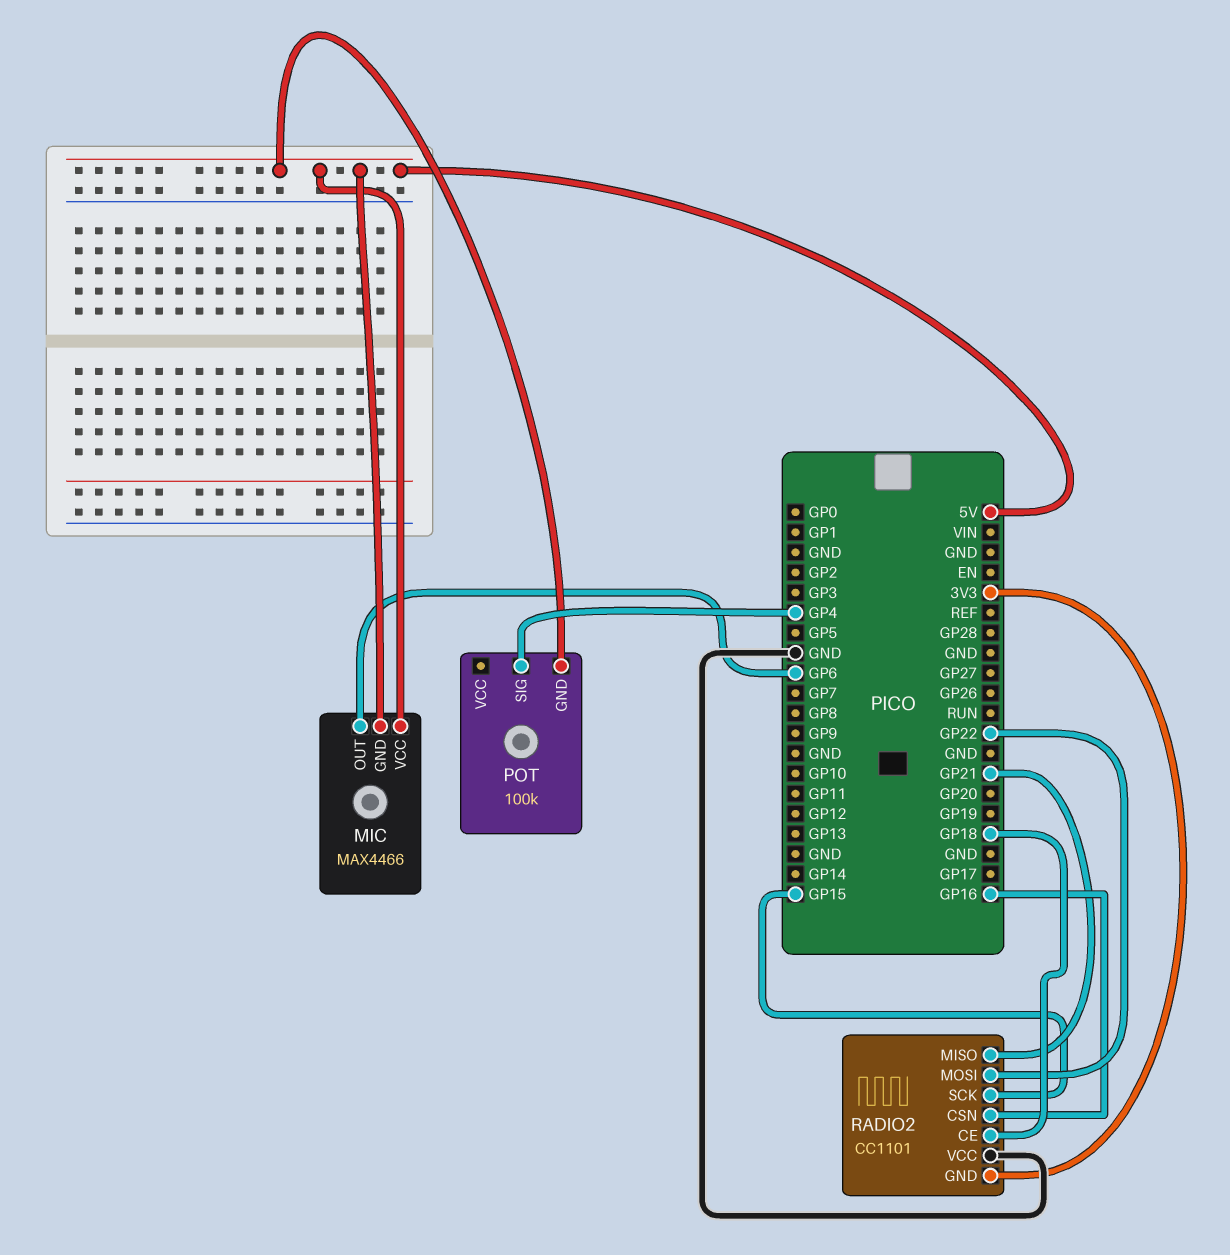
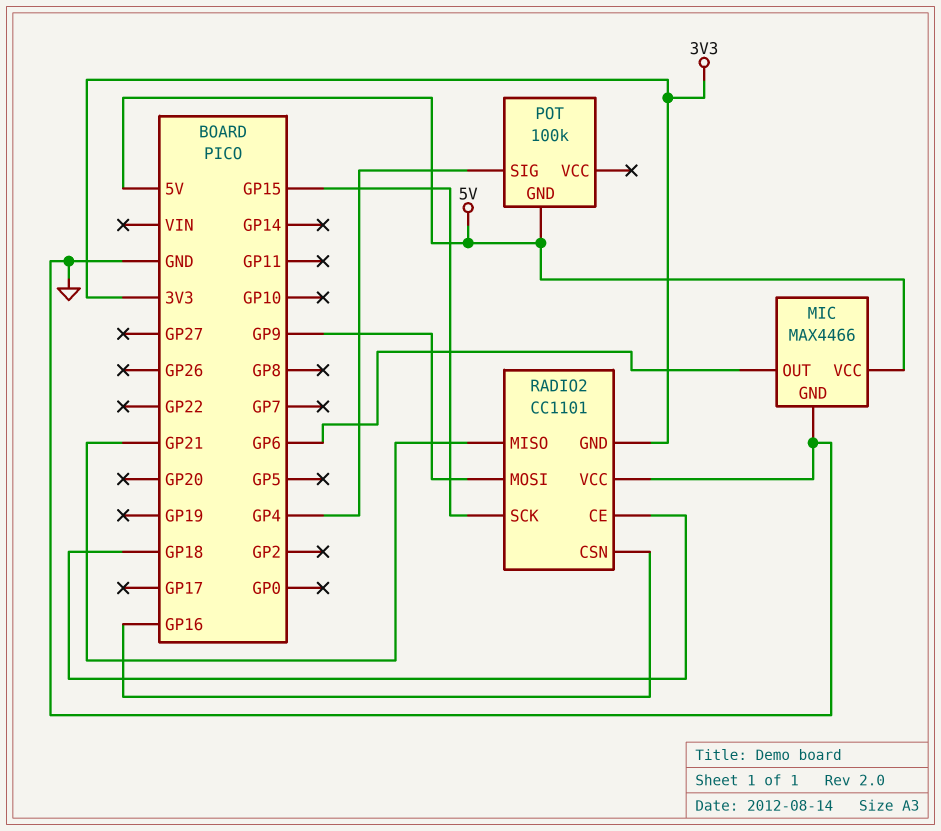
MIC pin GND: 5V -> GND
RADIO2 pin MOSI: GP22 -> GP9

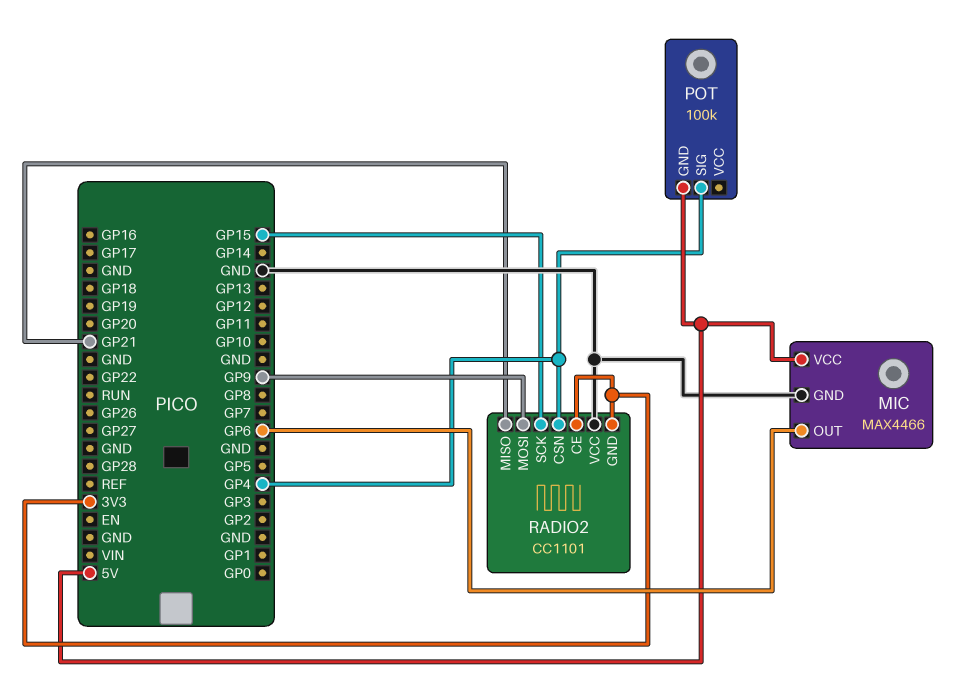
RADIO2 pin CE: GP18 -> 3V3
RADIO2 pin CSN: GP16 -> GP4

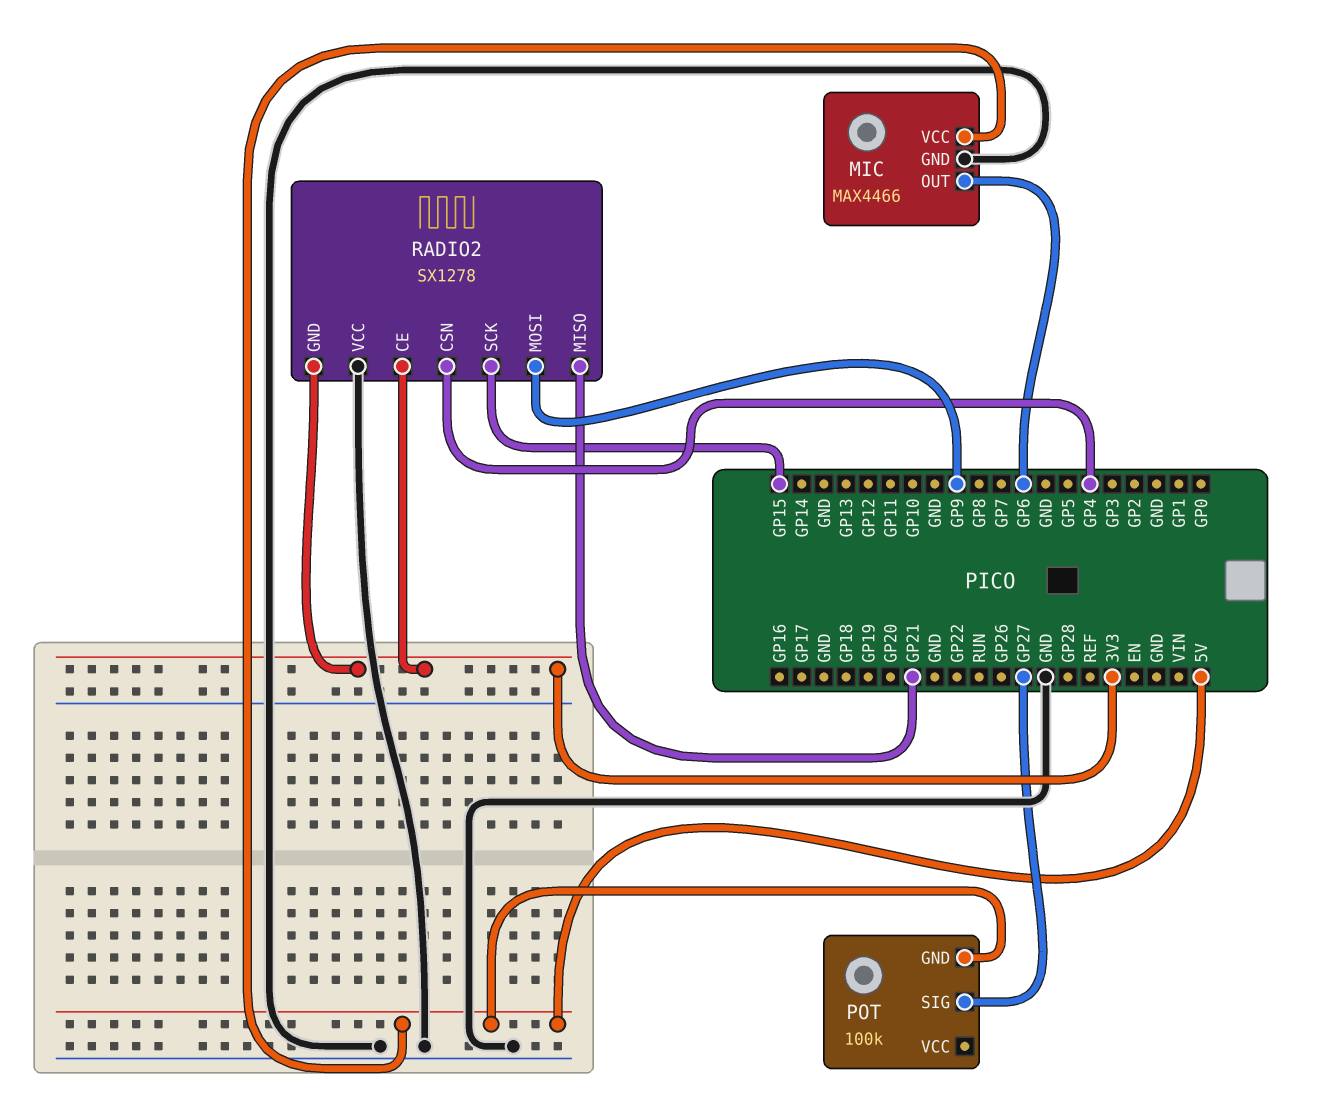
POT pin SIG: GP4 -> GP27
RADIO2: CC1101 -> SX1278

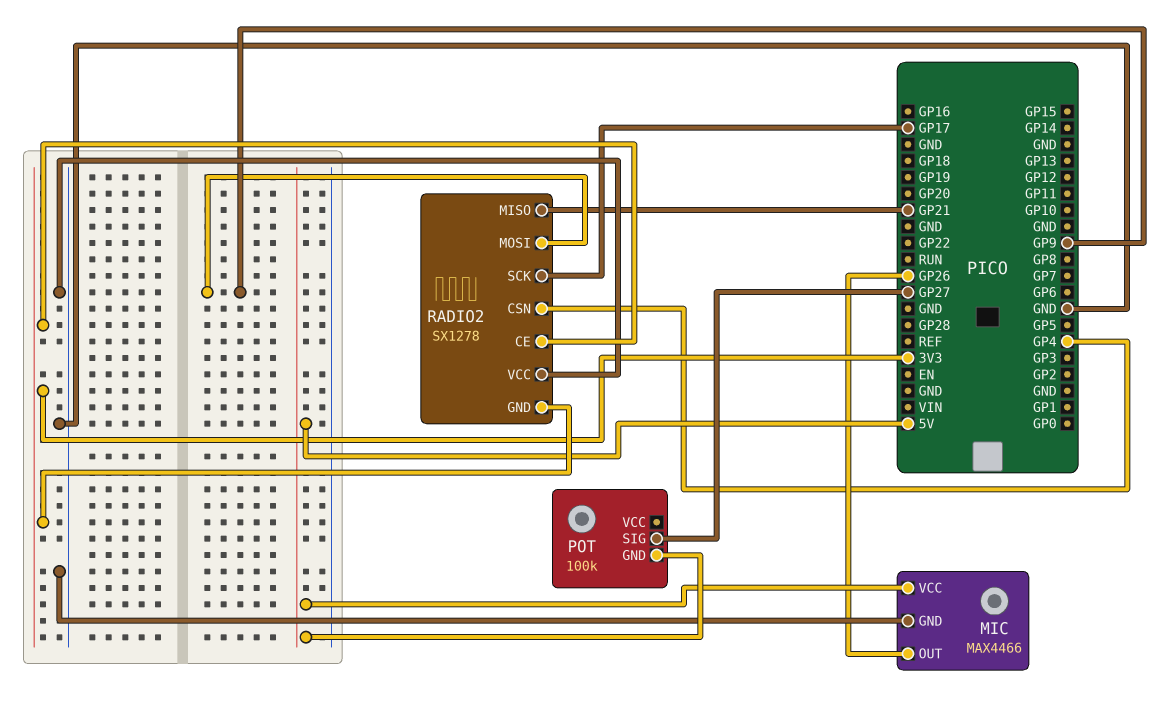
MIC pin OUT: GP6 -> GP26
RADIO2 pin SCK: GP15 -> GP17

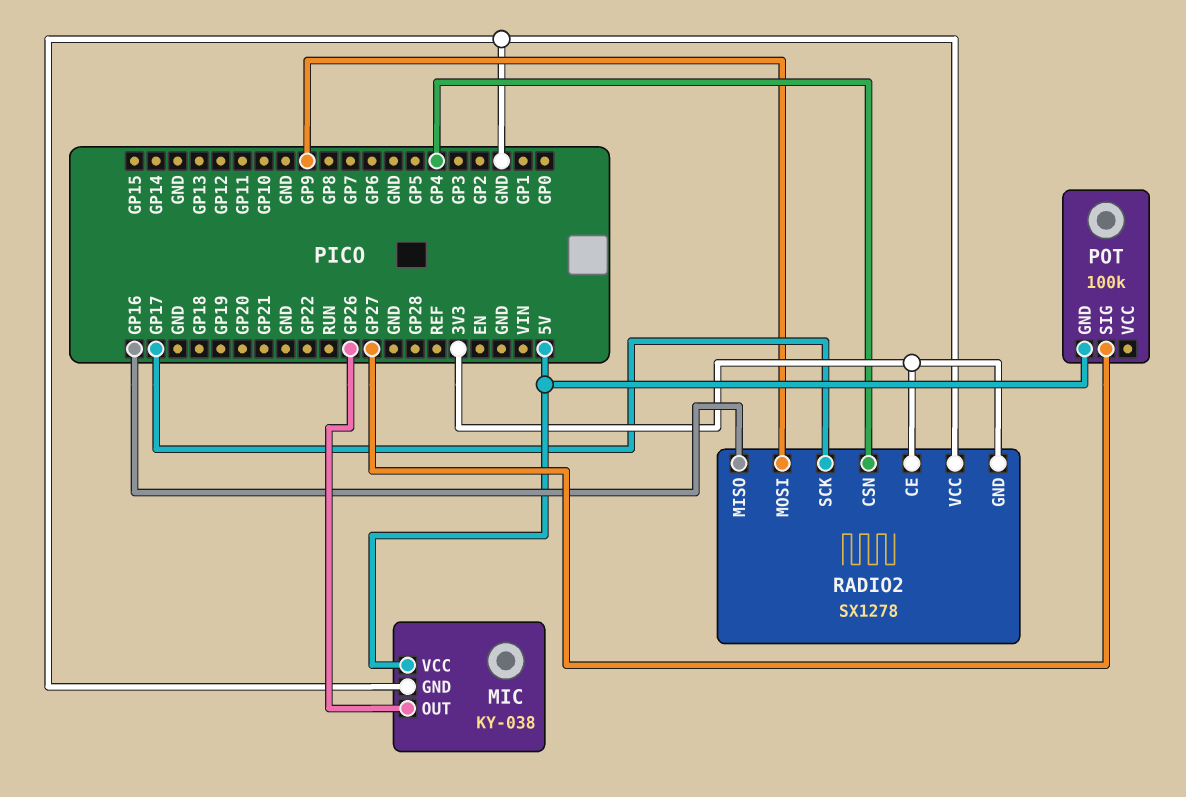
MIC: MAX4466 -> KY-038
RADIO2 pin MISO: GP21 -> GP16

